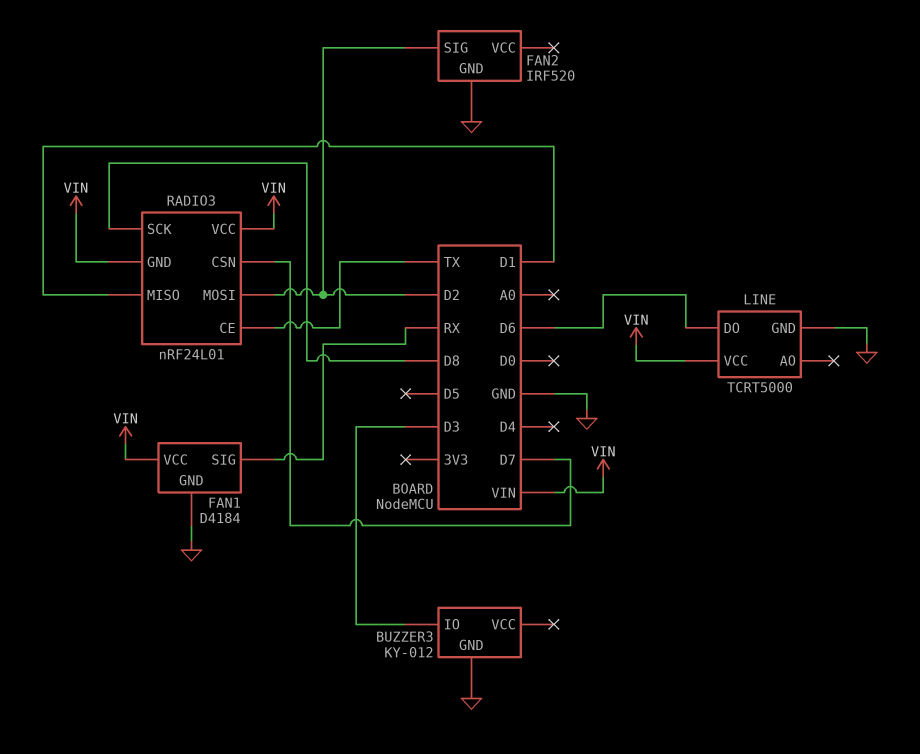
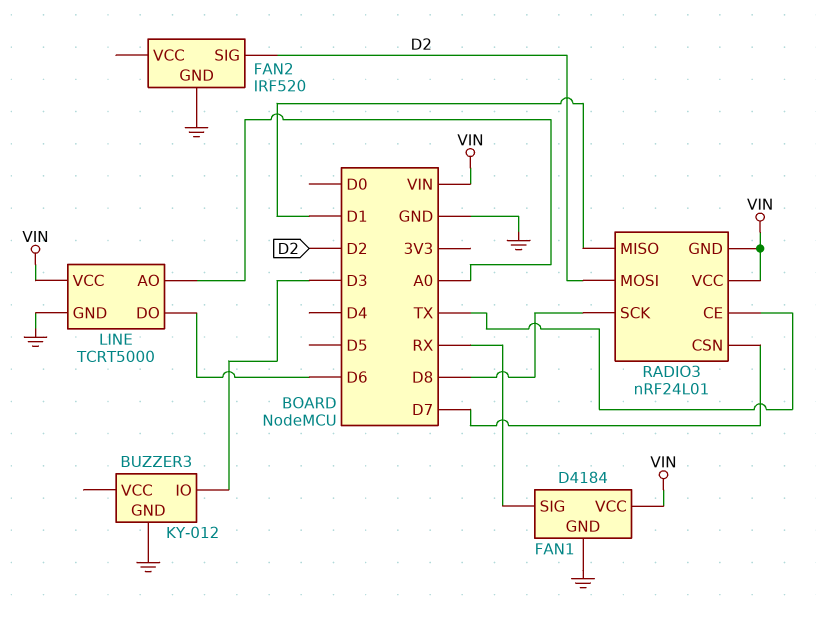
LINE pin AO: none -> A0

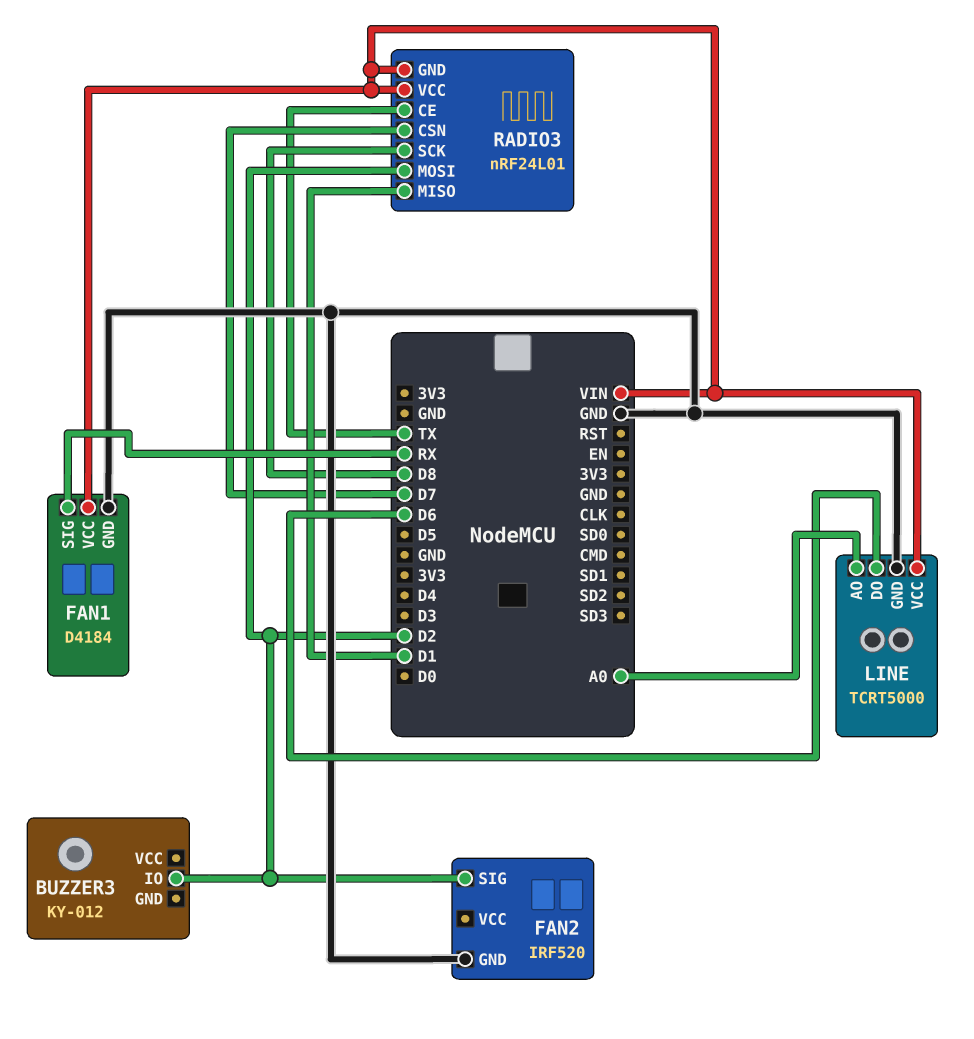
BUZZER3 pin GND: GND -> none
BUZZER3 pin IO: D3 -> D2

